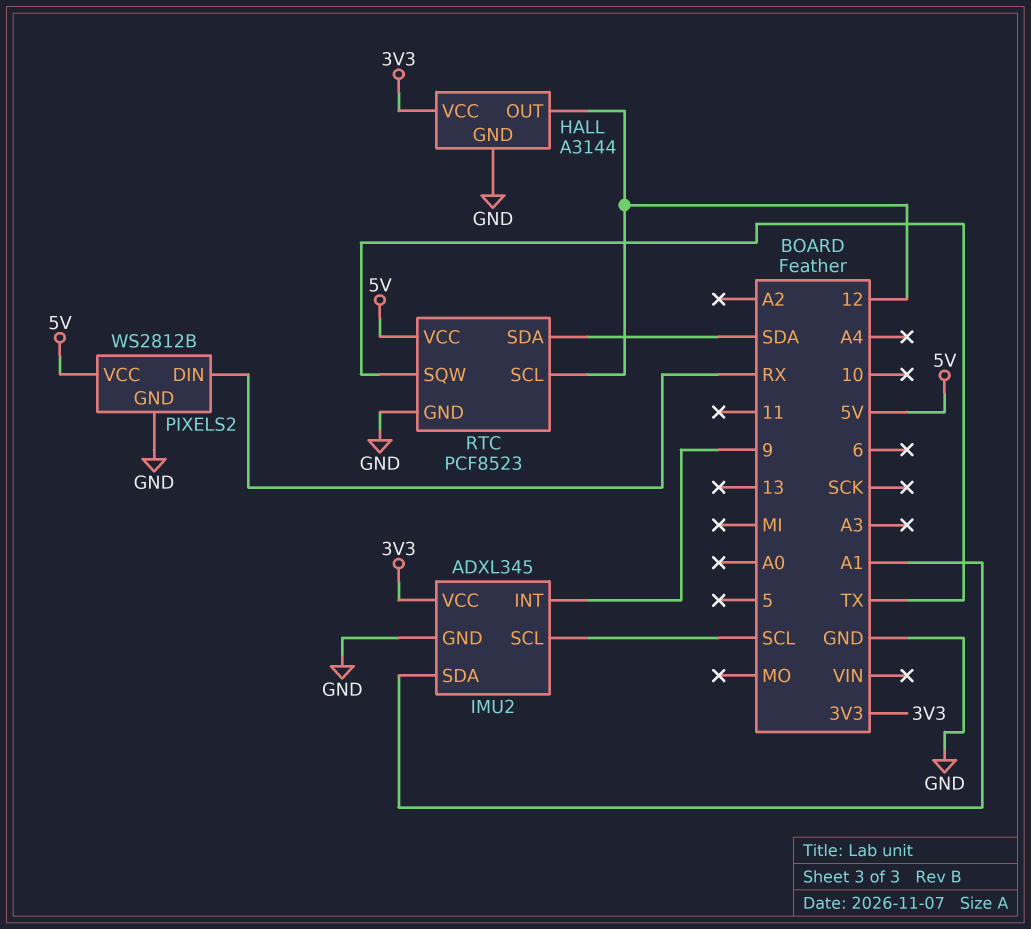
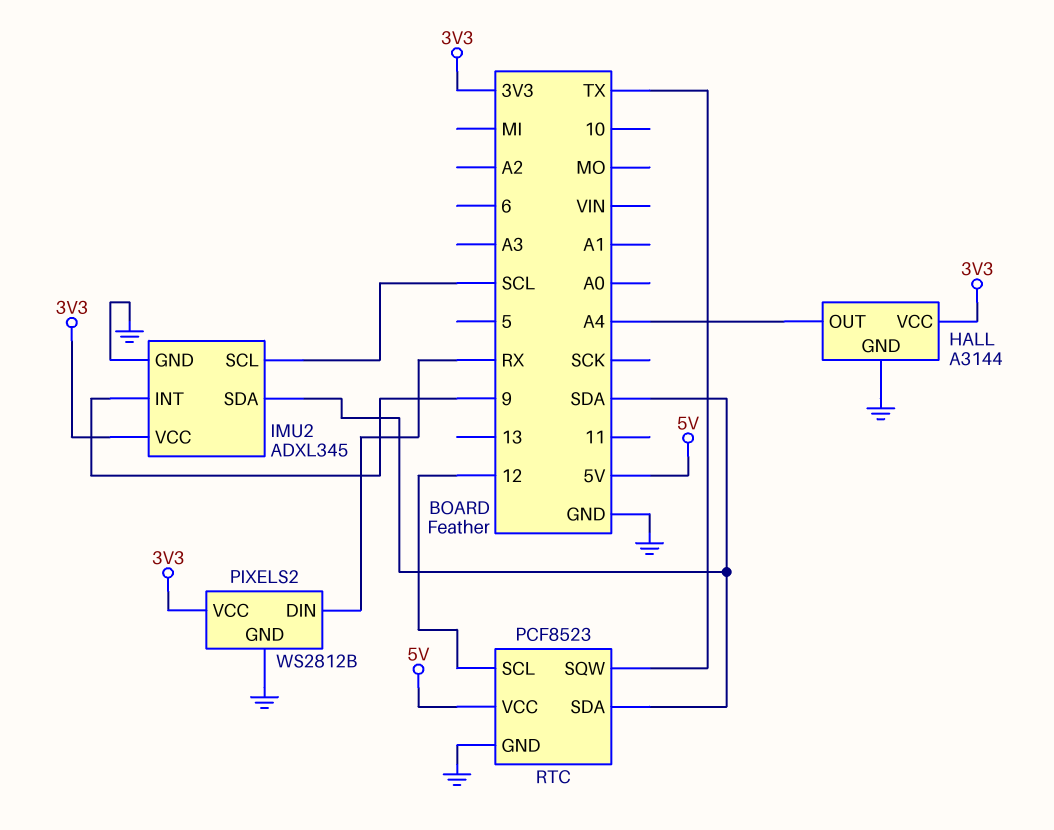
HALL pin OUT: 12 -> A4
IMU2 pin SDA: A1 -> SDA
PIXELS2 pin VCC: 5V -> 3V3

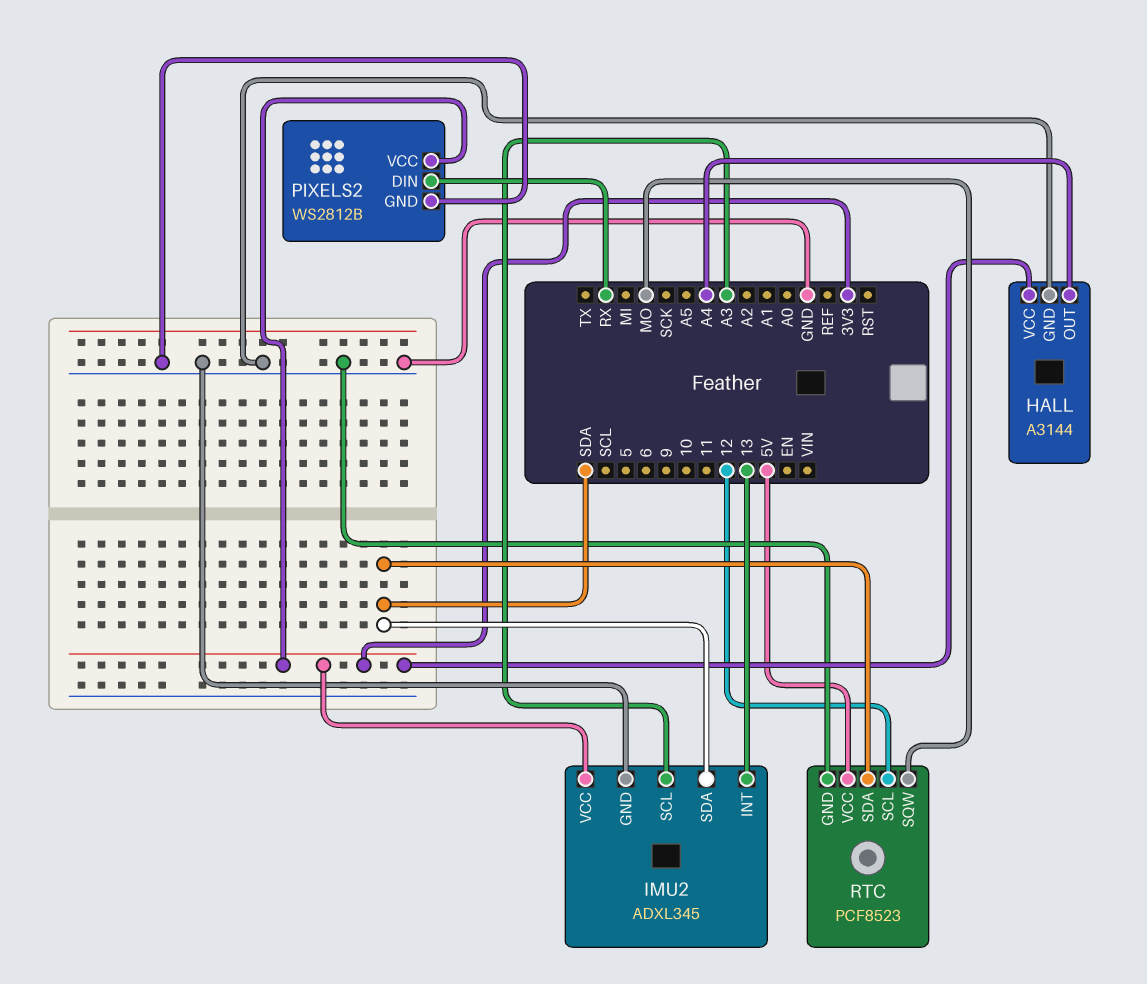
IMU2 pin INT: 9 -> 13
IMU2 pin SCL: SCL -> A3
RTC pin SQW: TX -> MO

